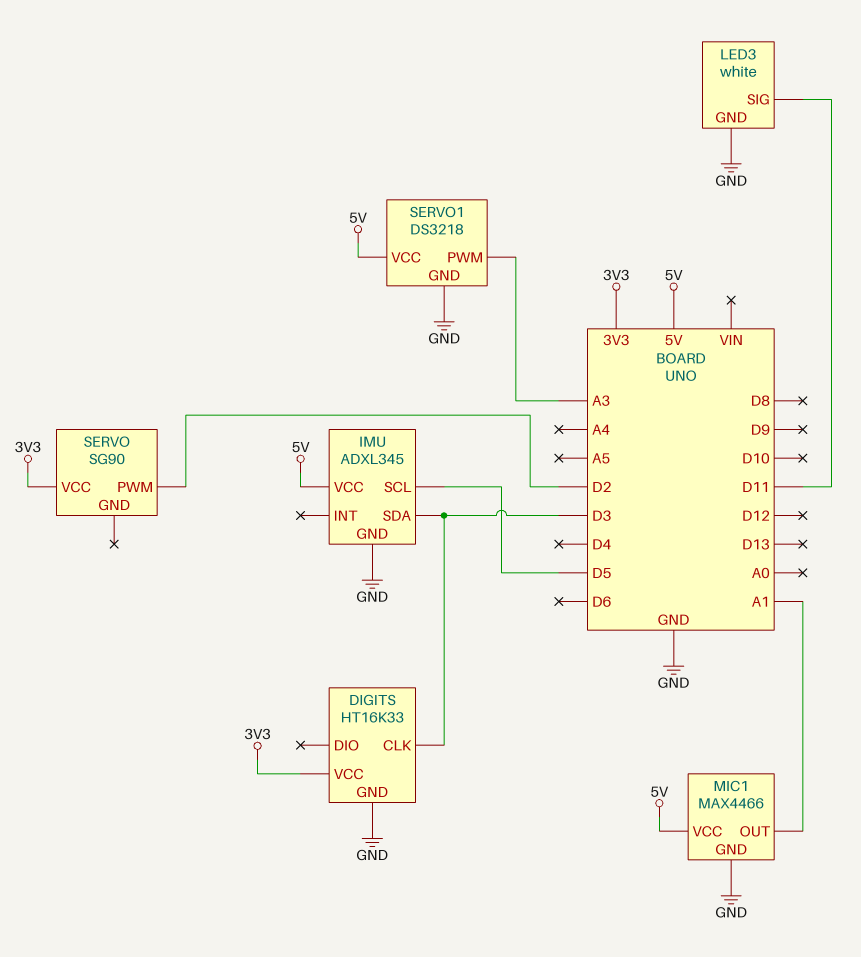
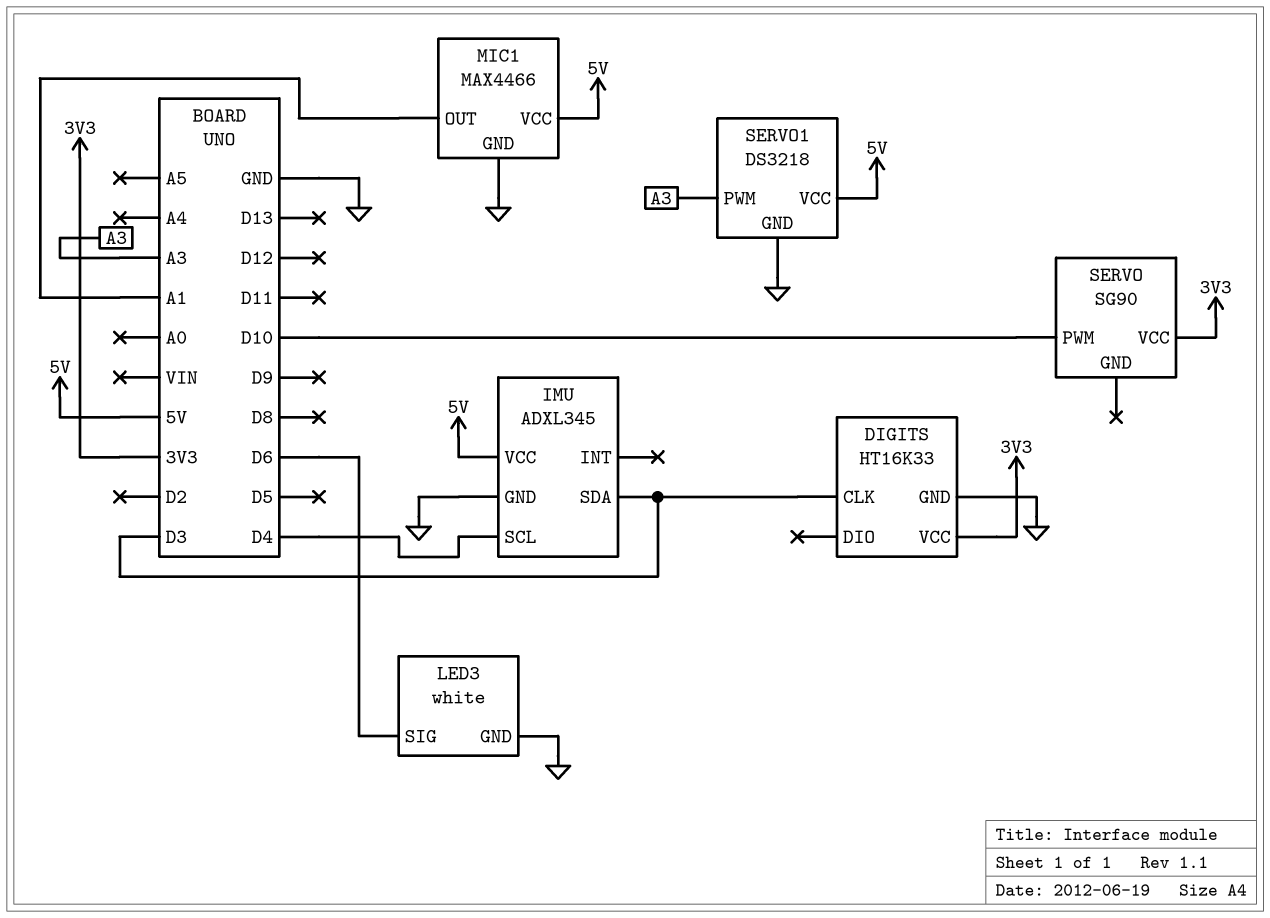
IMU pin SCL: D5 -> D4
LED3 pin SIG: D11 -> D6
SERVO pin PWM: D2 -> D10

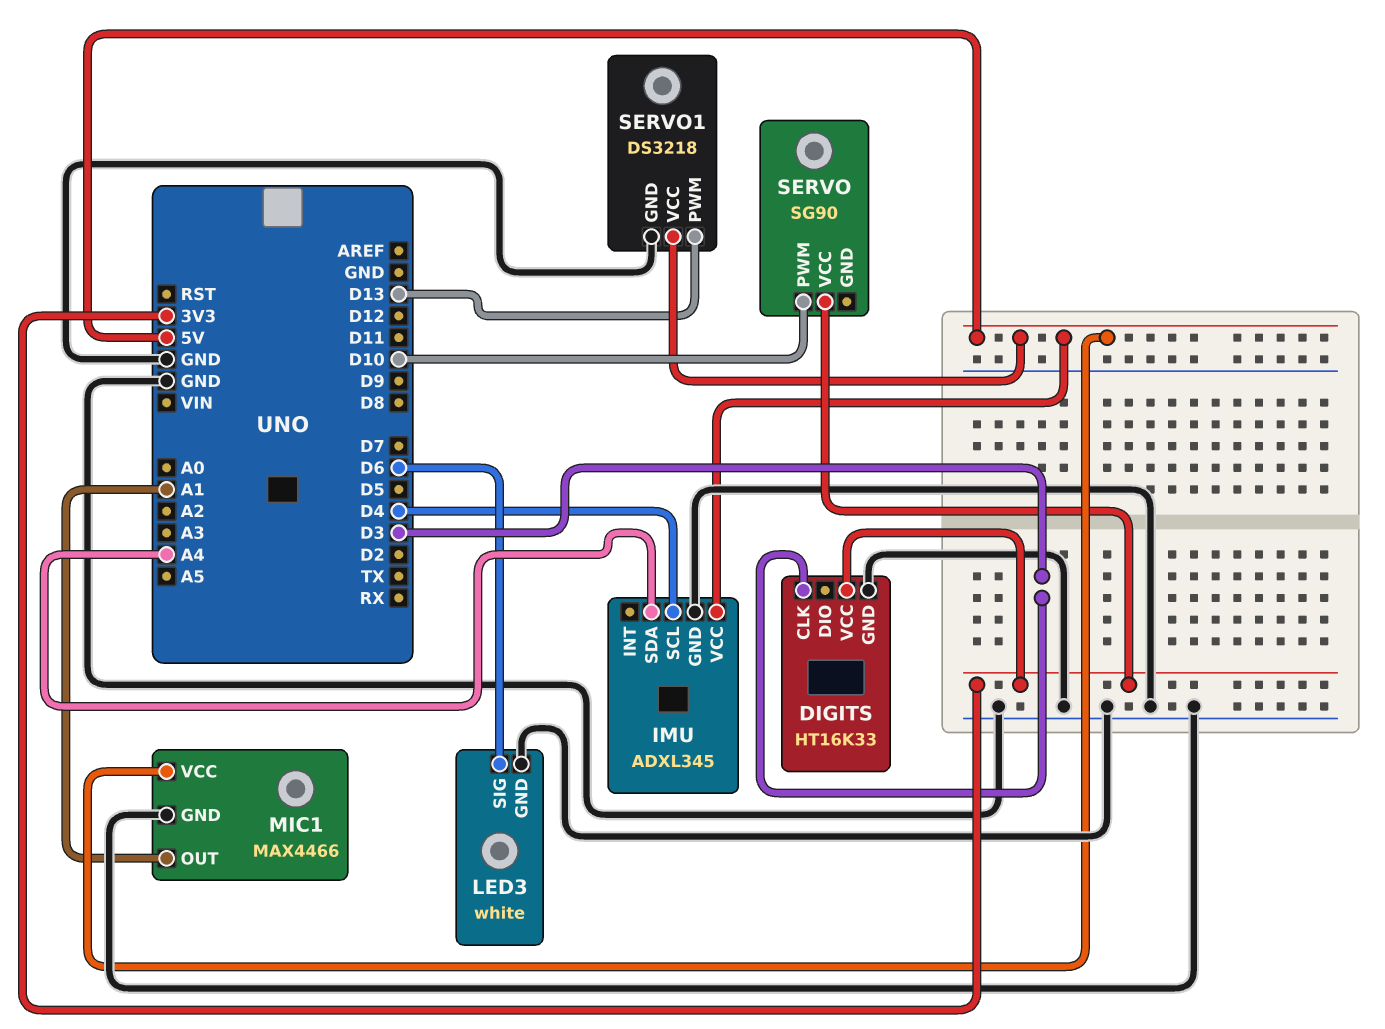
IMU pin SDA: D3 -> A4
SERVO1 pin PWM: A3 -> D13

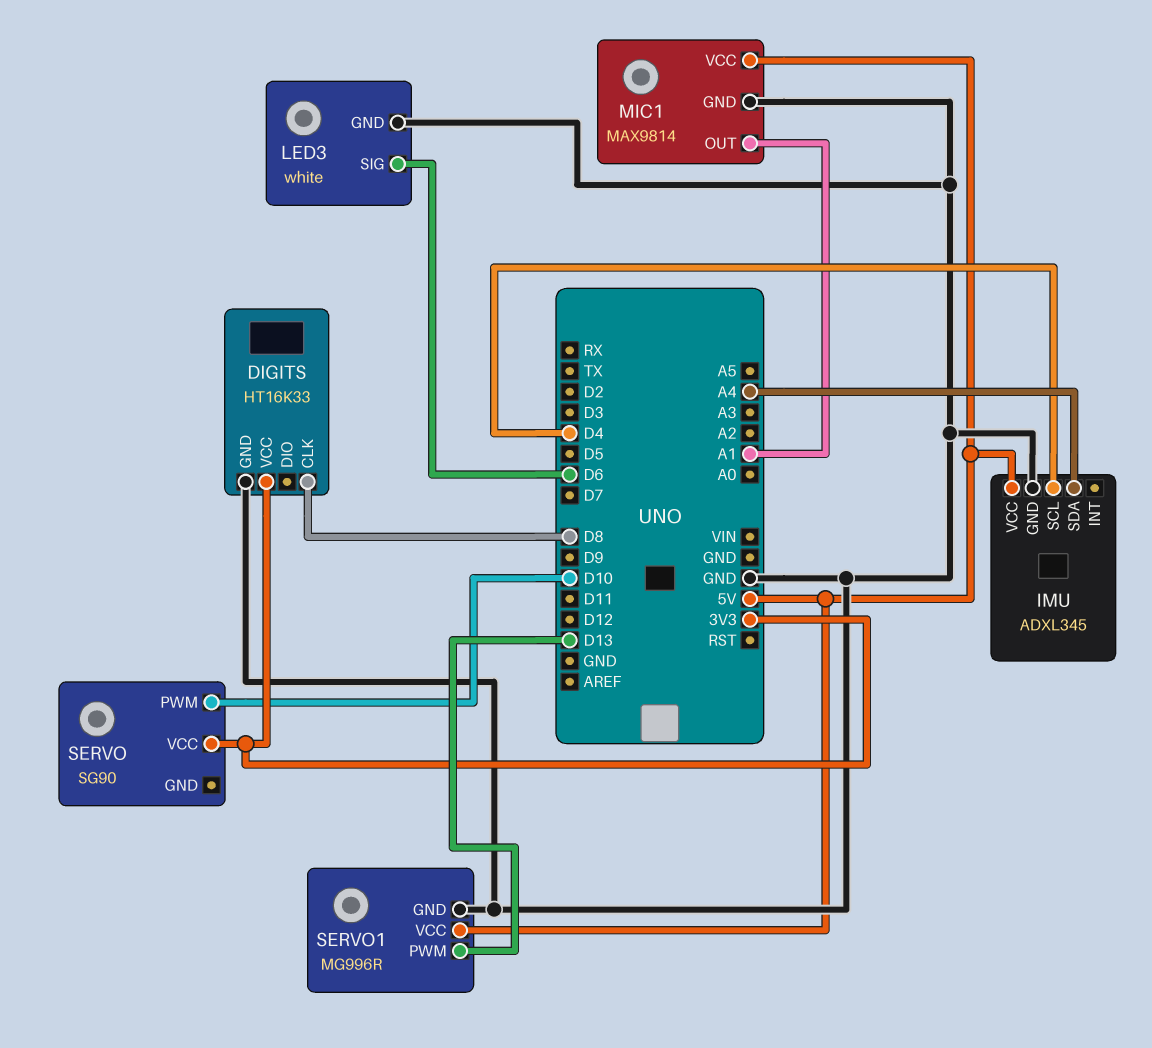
DIGITS pin CLK: D3 -> D8
MIC1: MAX4466 -> MAX9814
SERVO1: DS3218 -> MG996R

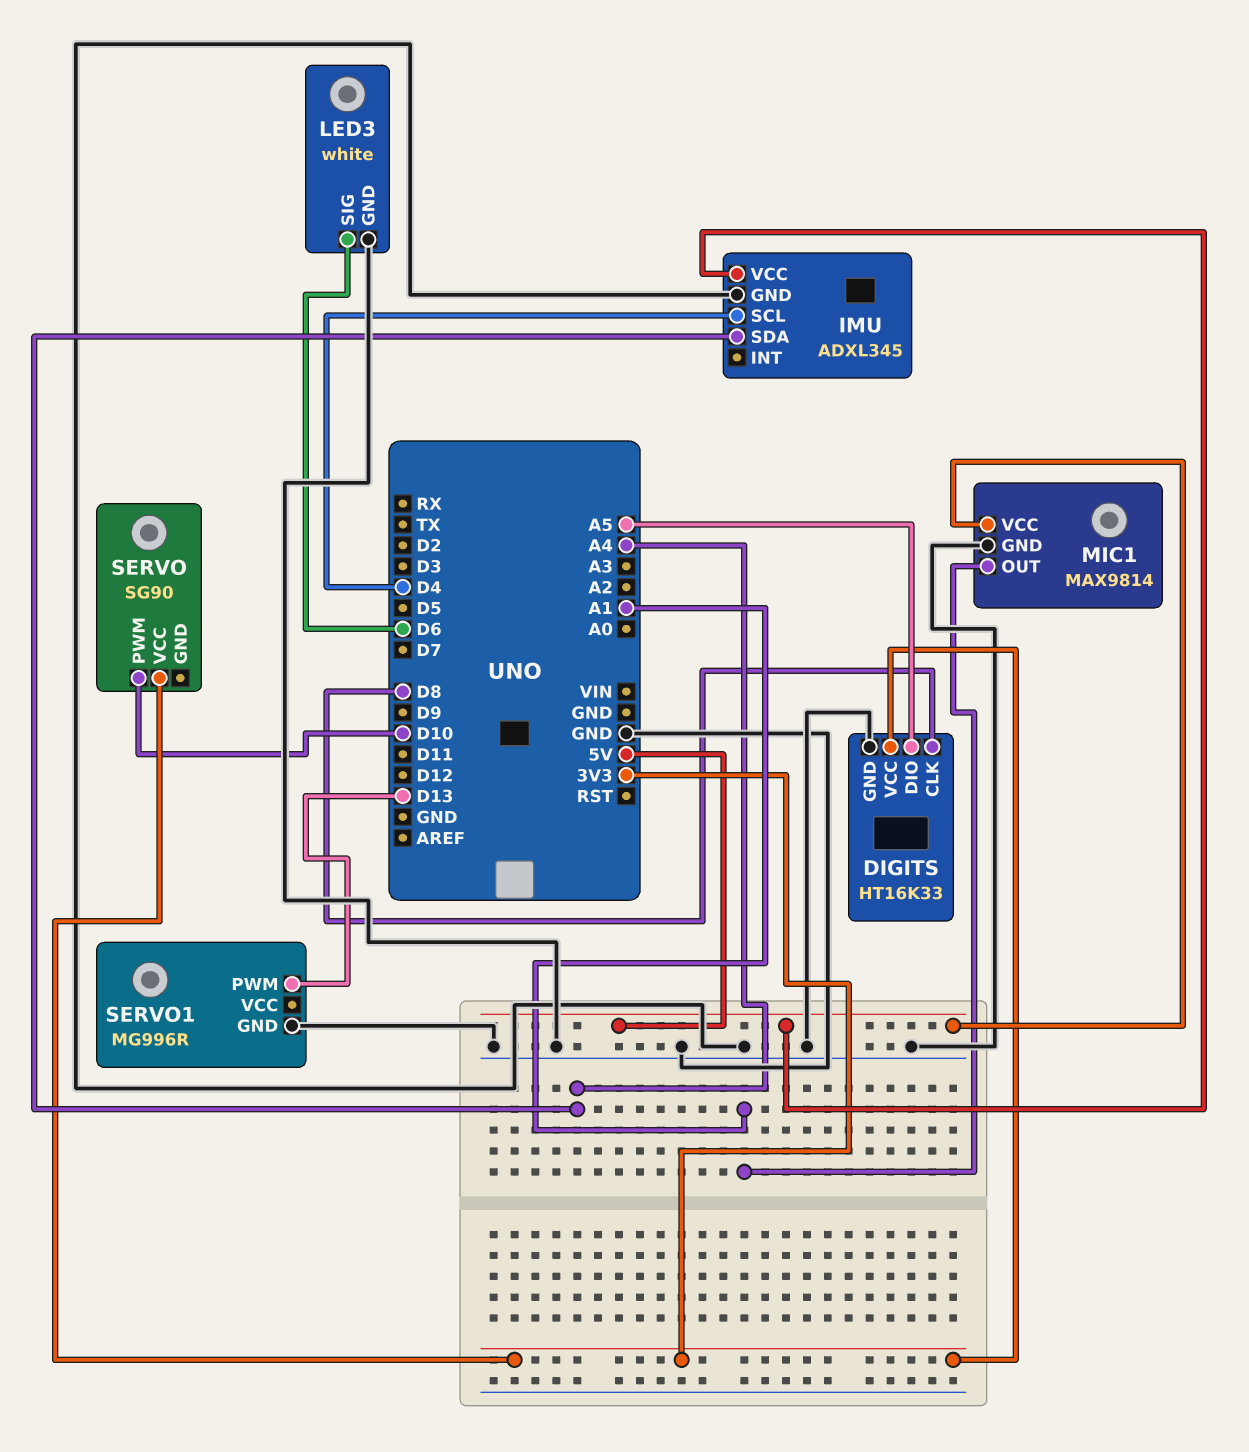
DIGITS pin DIO: none -> A5
SERVO1 pin VCC: 5V -> none

